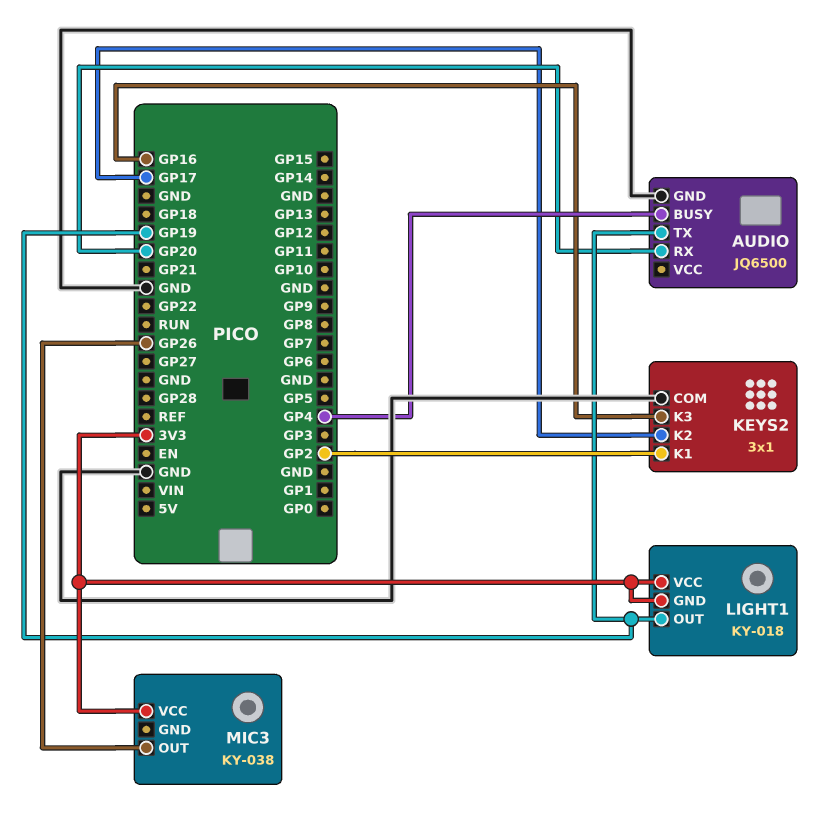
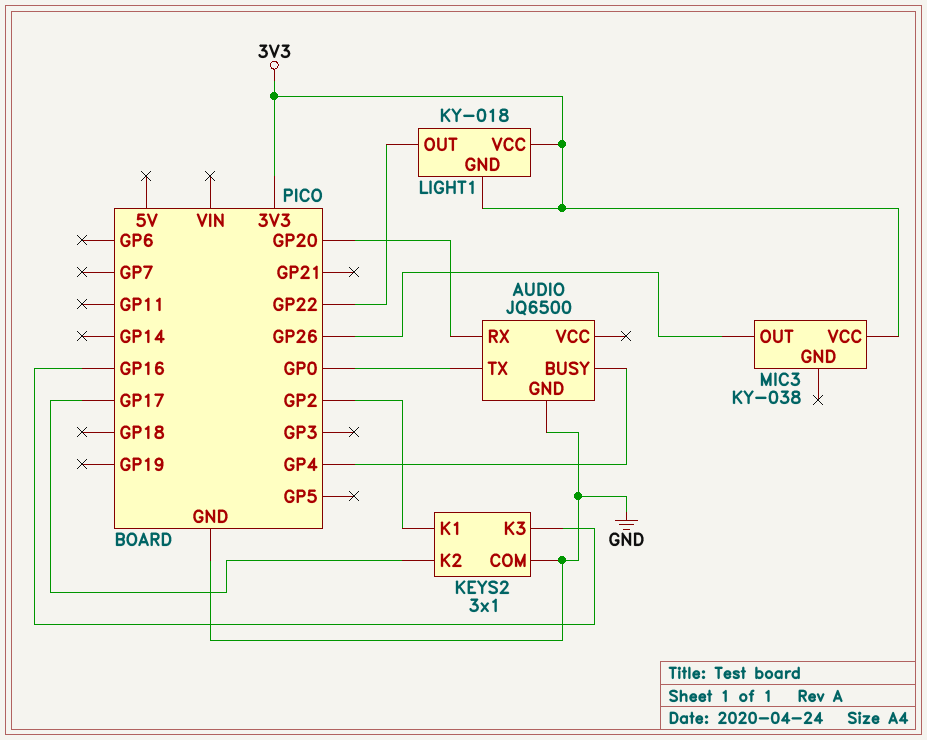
AUDIO pin TX: GP19 -> GP0
LIGHT1 pin OUT: GP19 -> GP22

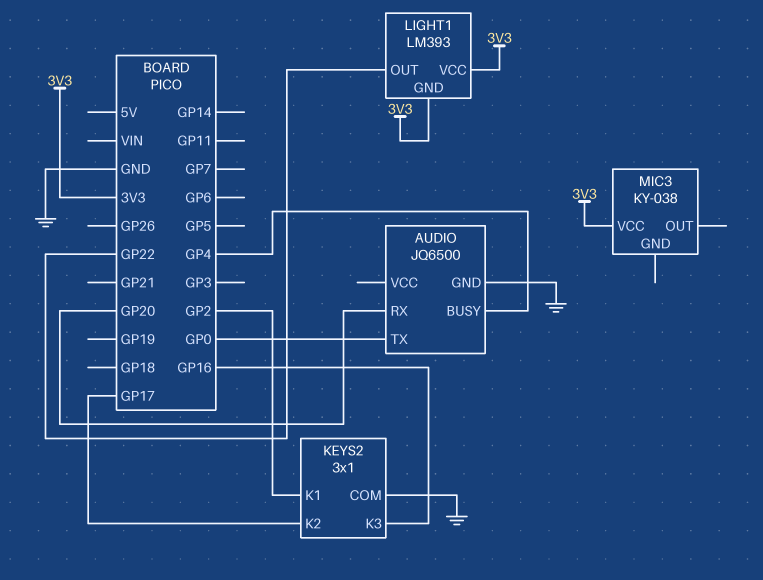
LIGHT1: KY-018 -> LM393
MIC3 pin OUT: GP26 -> none

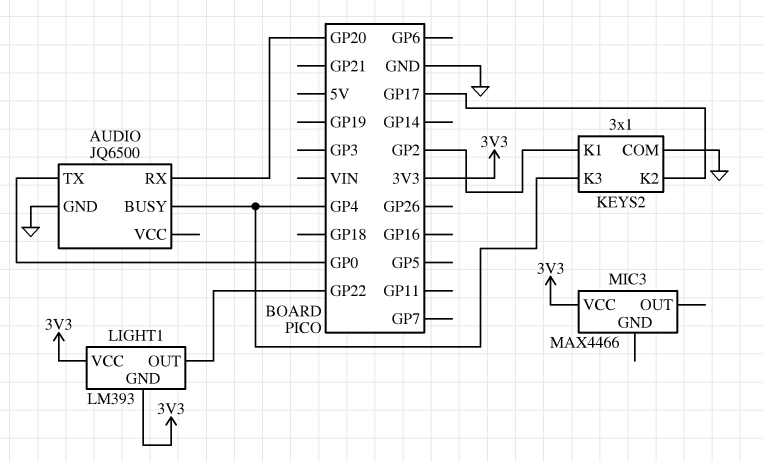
KEYS2 pin K3: GP16 -> GP4
MIC3: KY-038 -> MAX4466

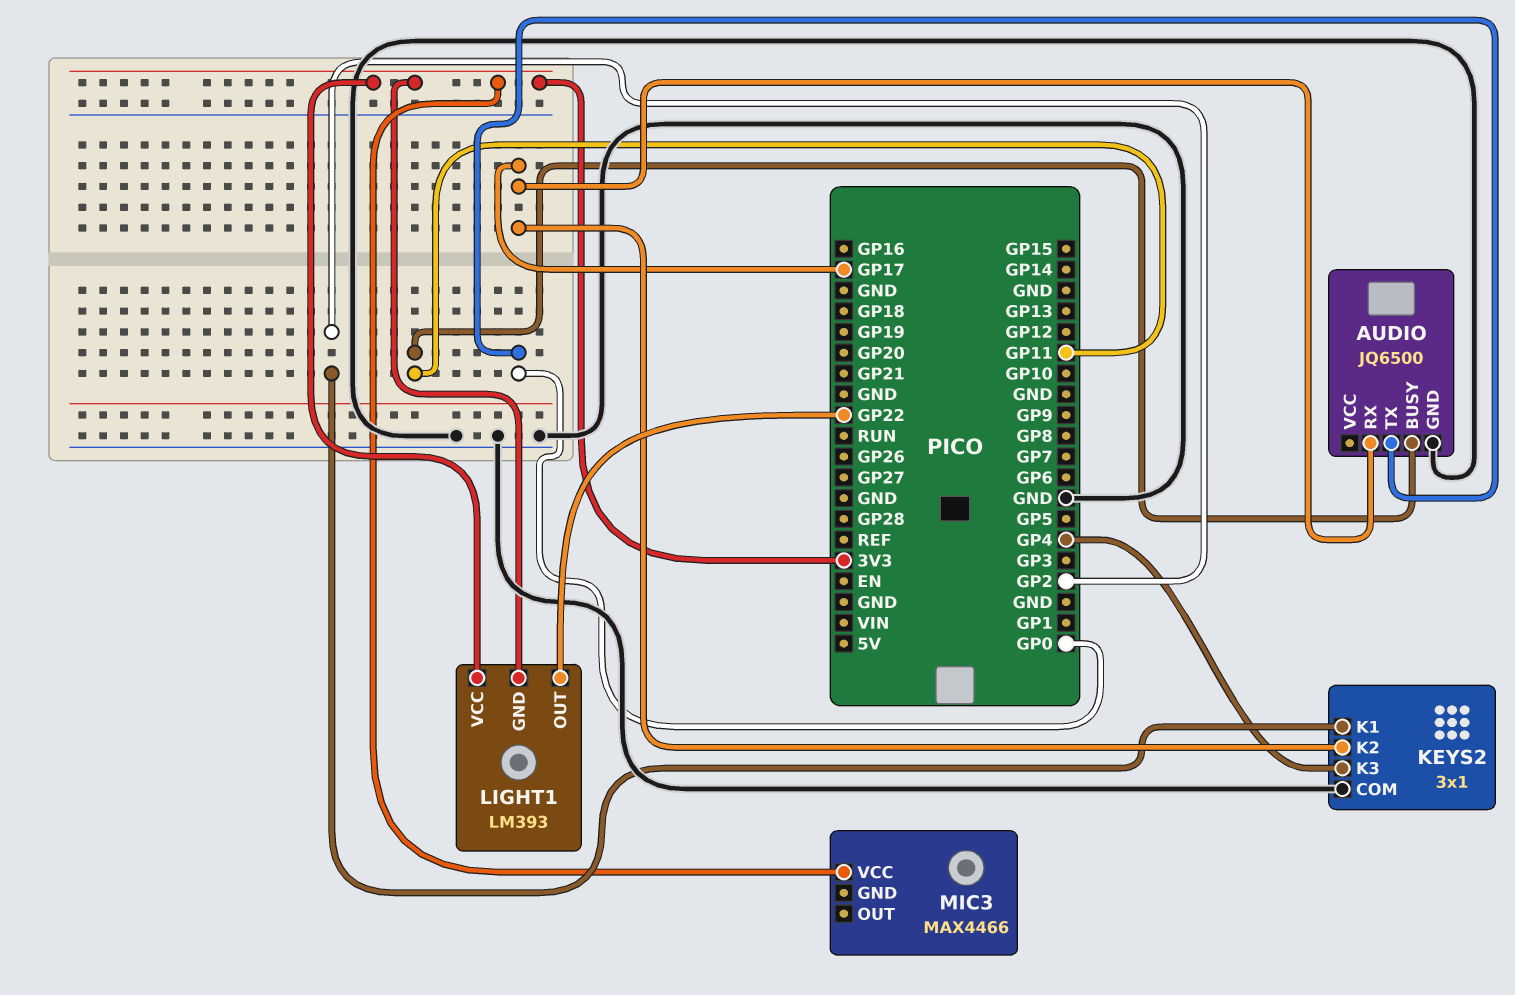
AUDIO pin BUSY: GP4 -> GP11
AUDIO pin RX: GP20 -> GP17

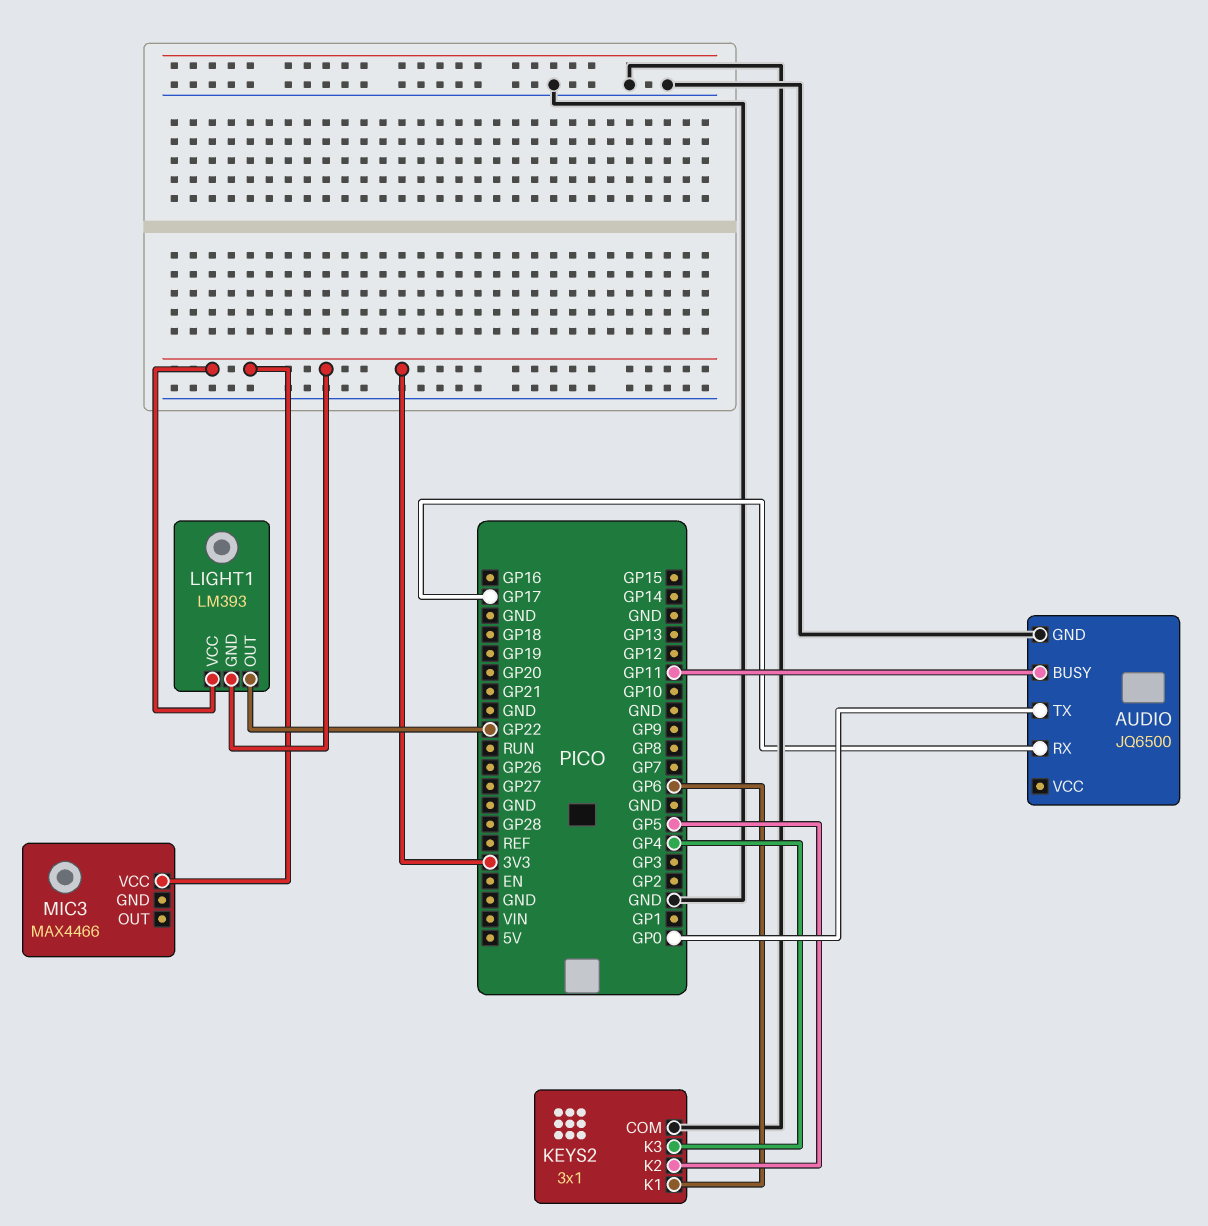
KEYS2 pin K1: GP2 -> GP6
KEYS2 pin K2: GP17 -> GP5

